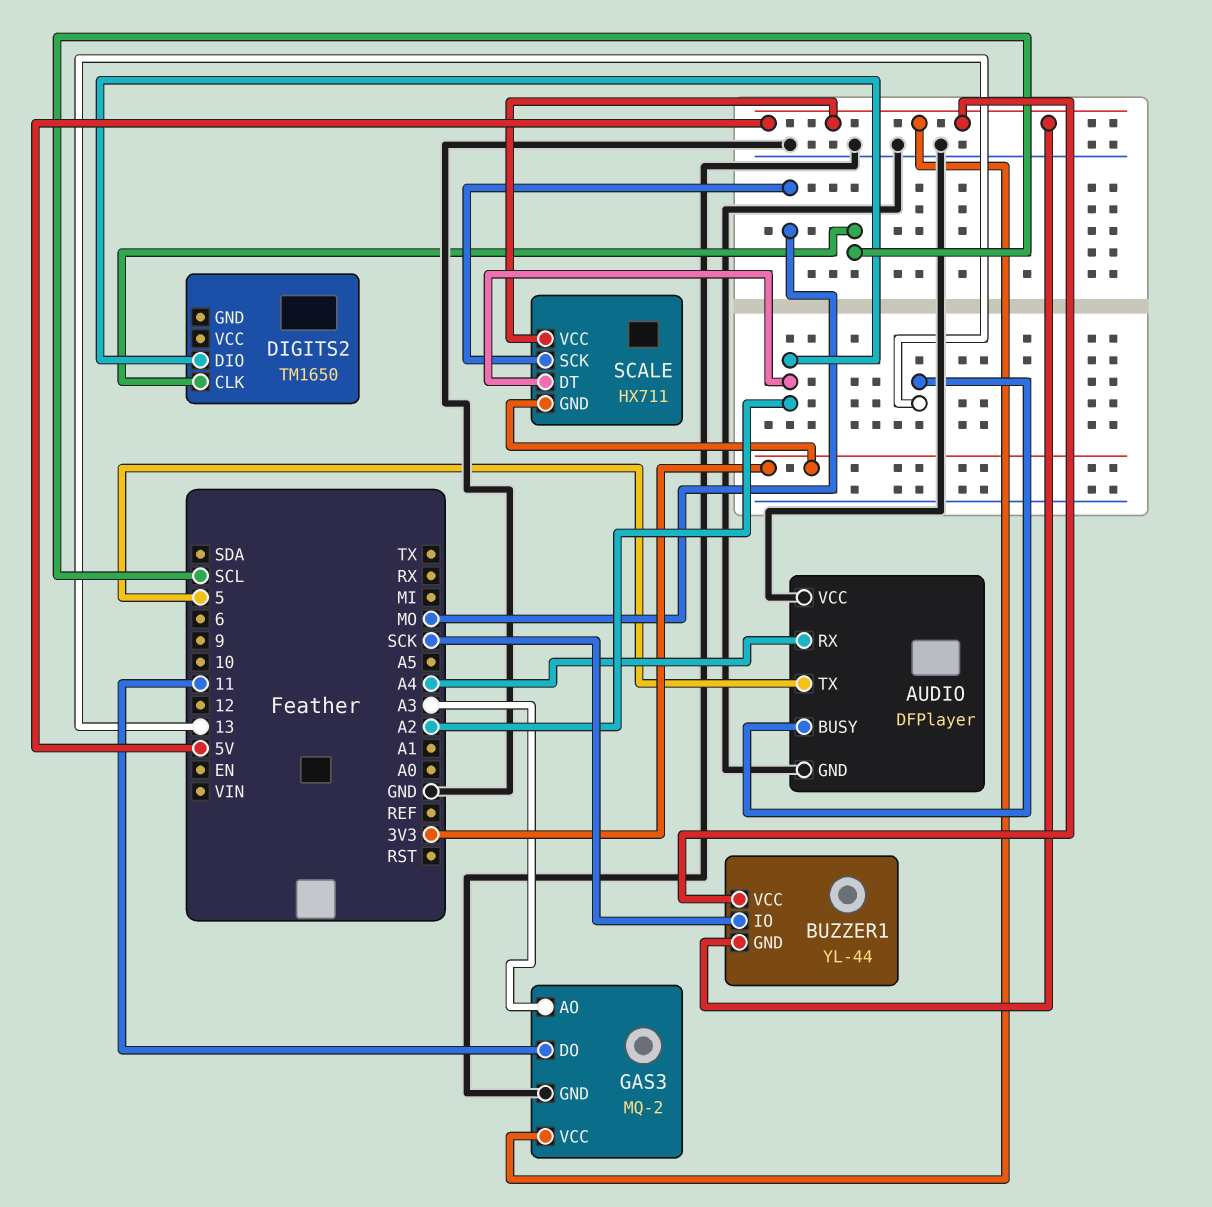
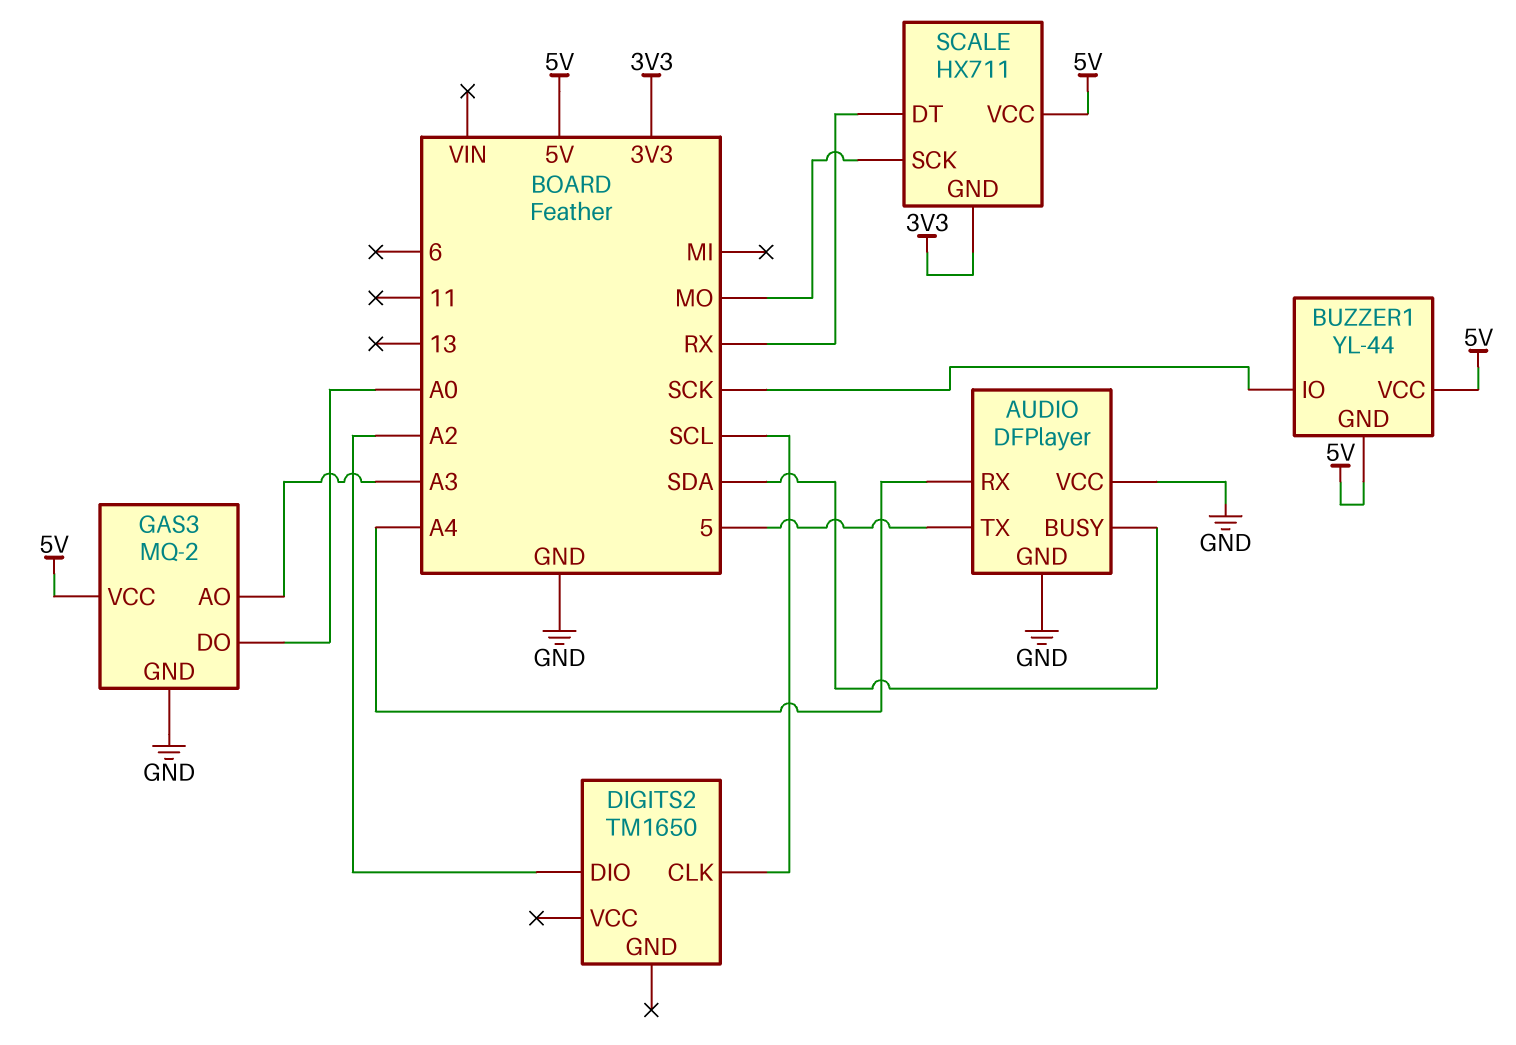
AUDIO pin BUSY: 13 -> SDA
GAS3 pin DO: 11 -> A0
SCALE pin DT: A2 -> RX

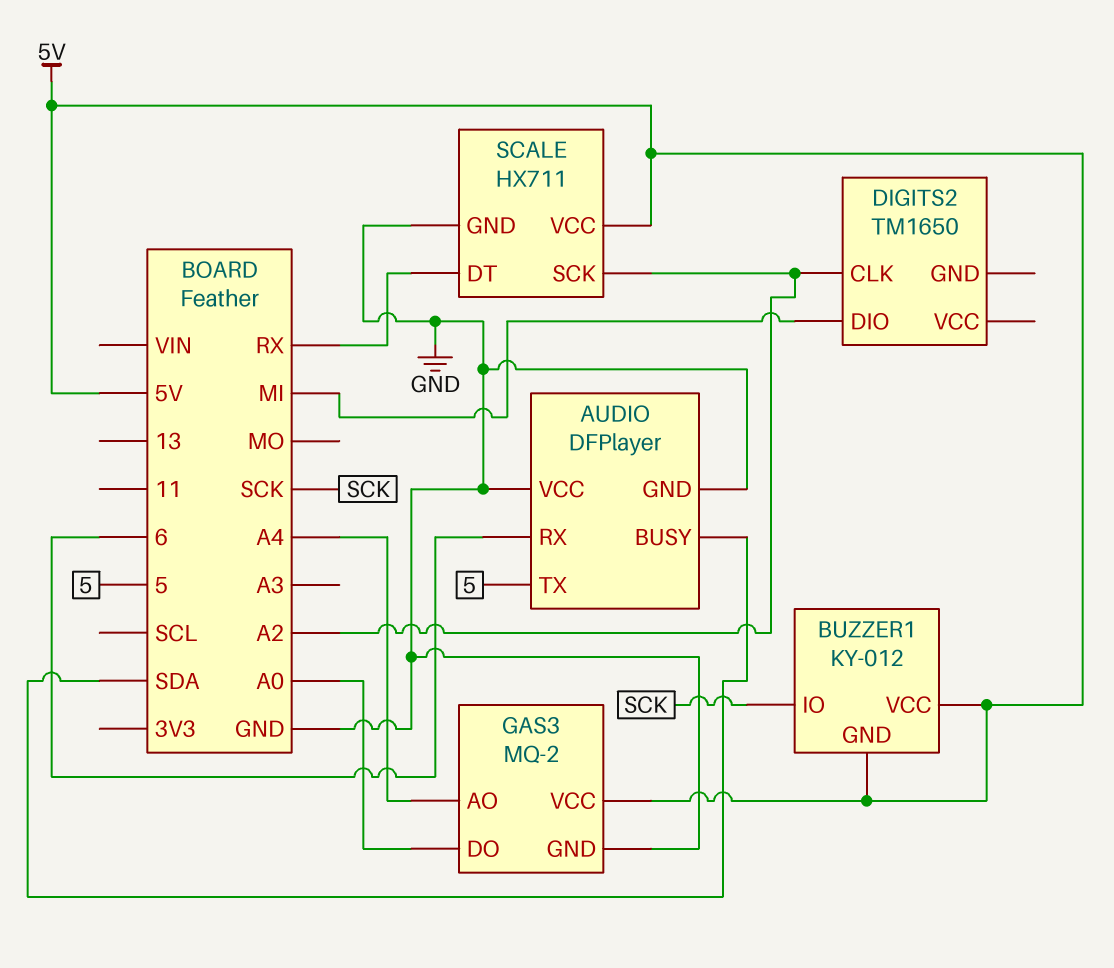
AUDIO pin RX: A4 -> 6
BUZZER1: YL-44 -> KY-012
DIGITS2 pin CLK: SCL -> A2
DIGITS2 pin DIO: A2 -> MI
GAS3 pin AO: A3 -> A4
SCALE pin GND: 3V3 -> GND
SCALE pin SCK: MO -> A2

